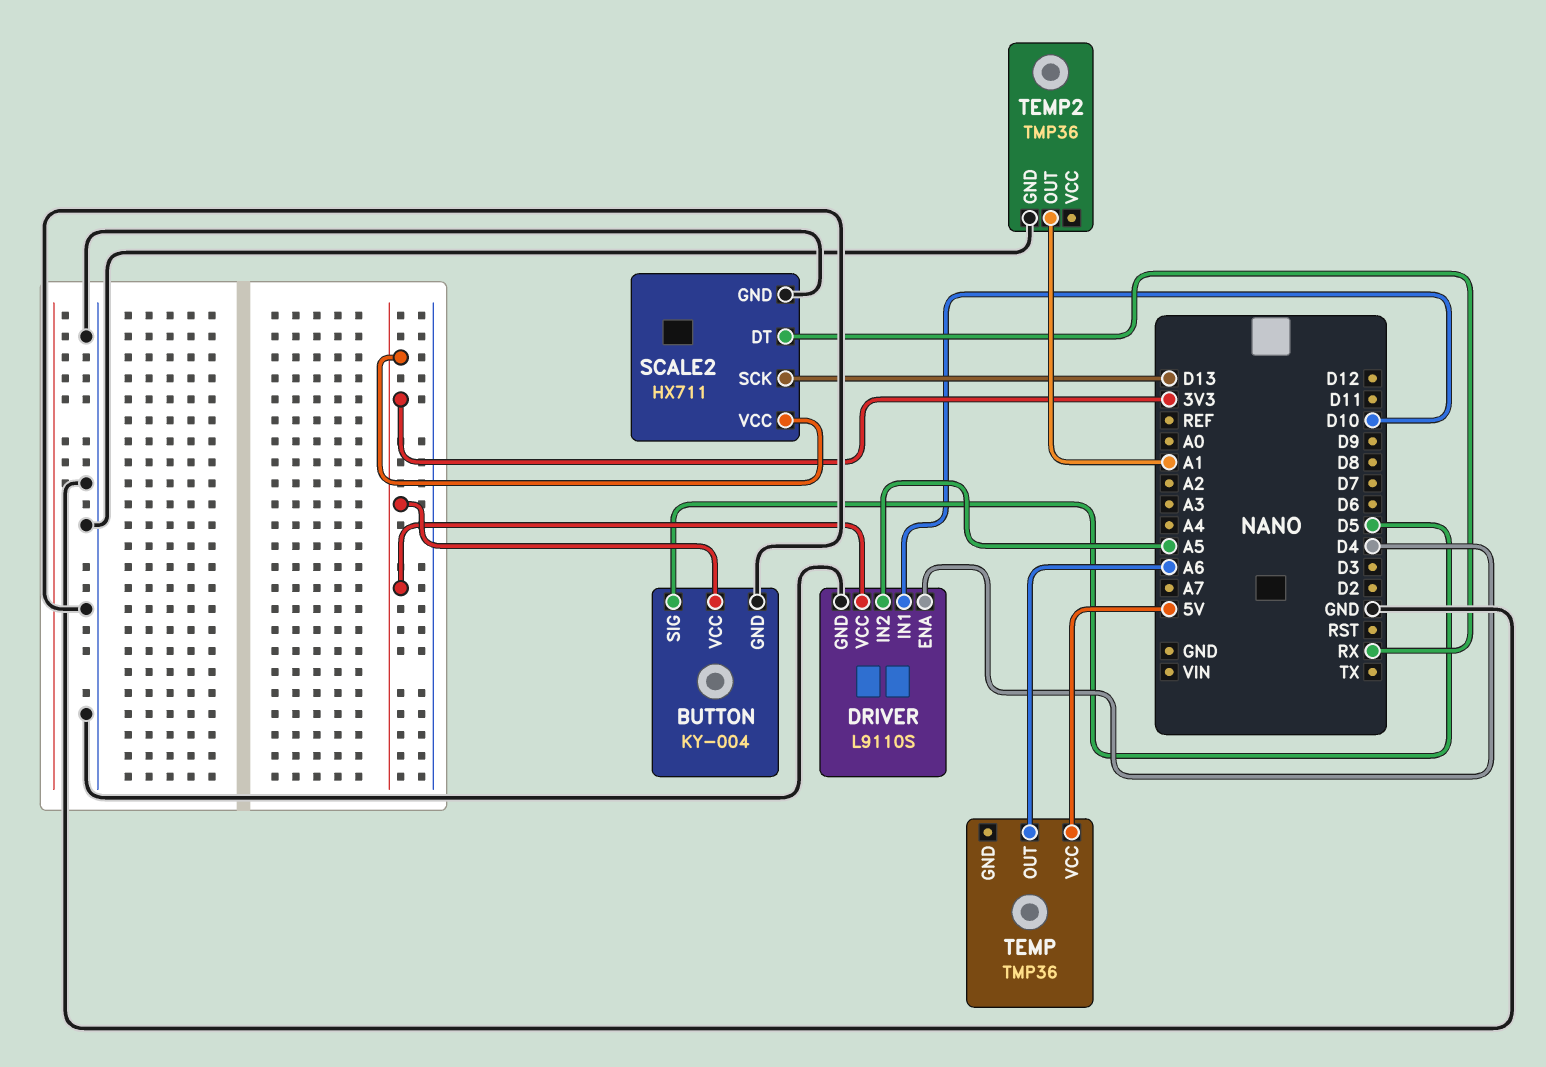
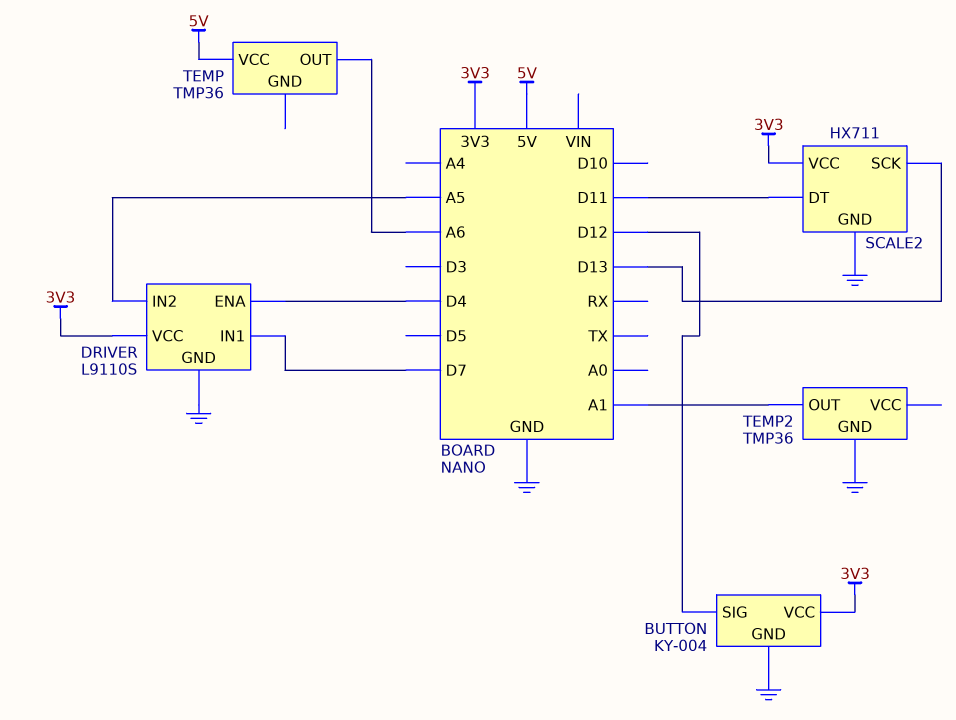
BUTTON pin SIG: D5 -> D12
DRIVER pin IN1: D10 -> D7
SCALE2 pin DT: RX -> D11

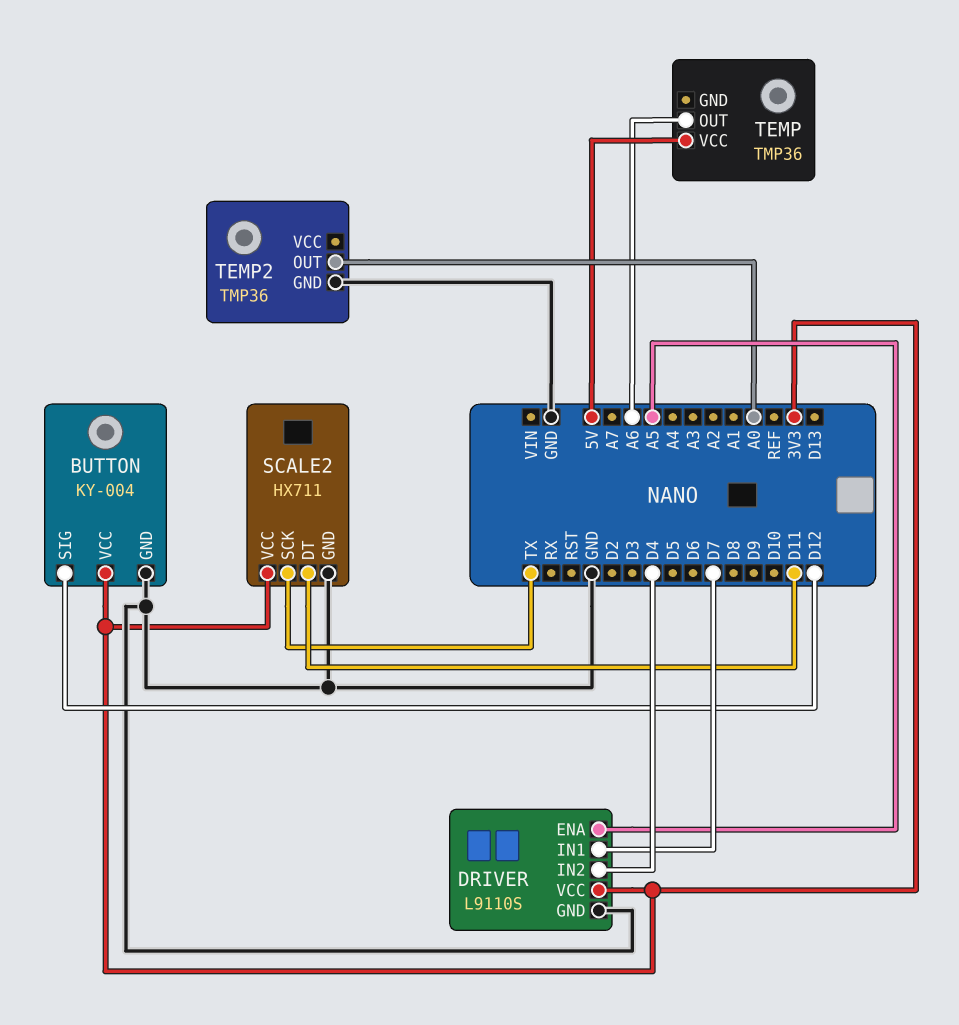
DRIVER pin ENA: D4 -> A5
DRIVER pin IN2: A5 -> D4
SCALE2 pin SCK: D13 -> TX
TEMP2 pin OUT: A1 -> A0

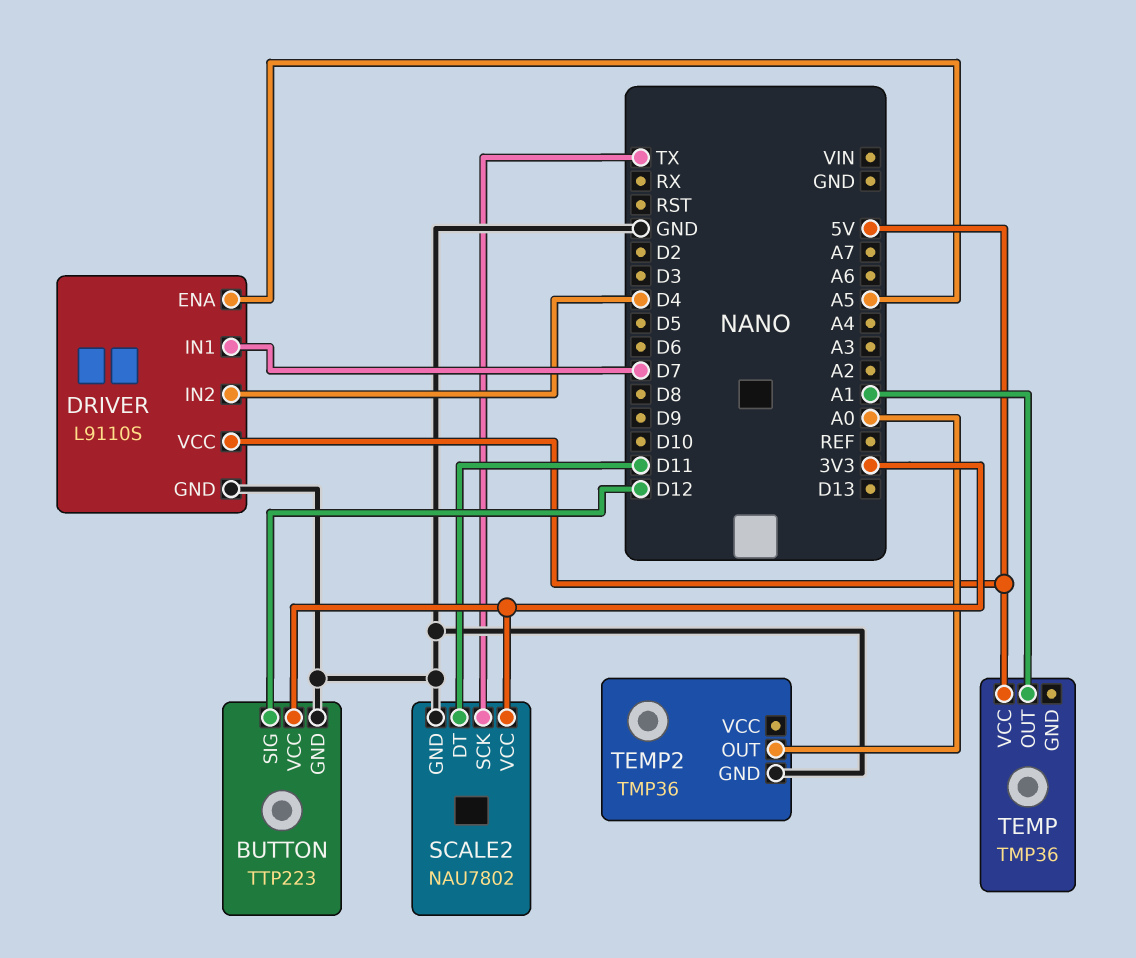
BUTTON: KY-004 -> TTP223
DRIVER pin VCC: 3V3 -> 5V
SCALE2: HX711 -> NAU7802
TEMP pin OUT: A6 -> A1

